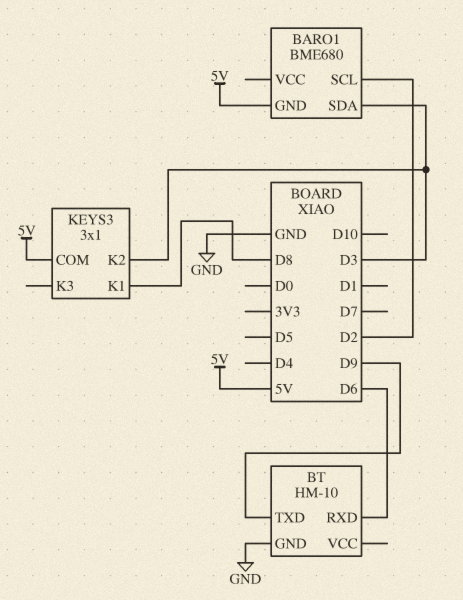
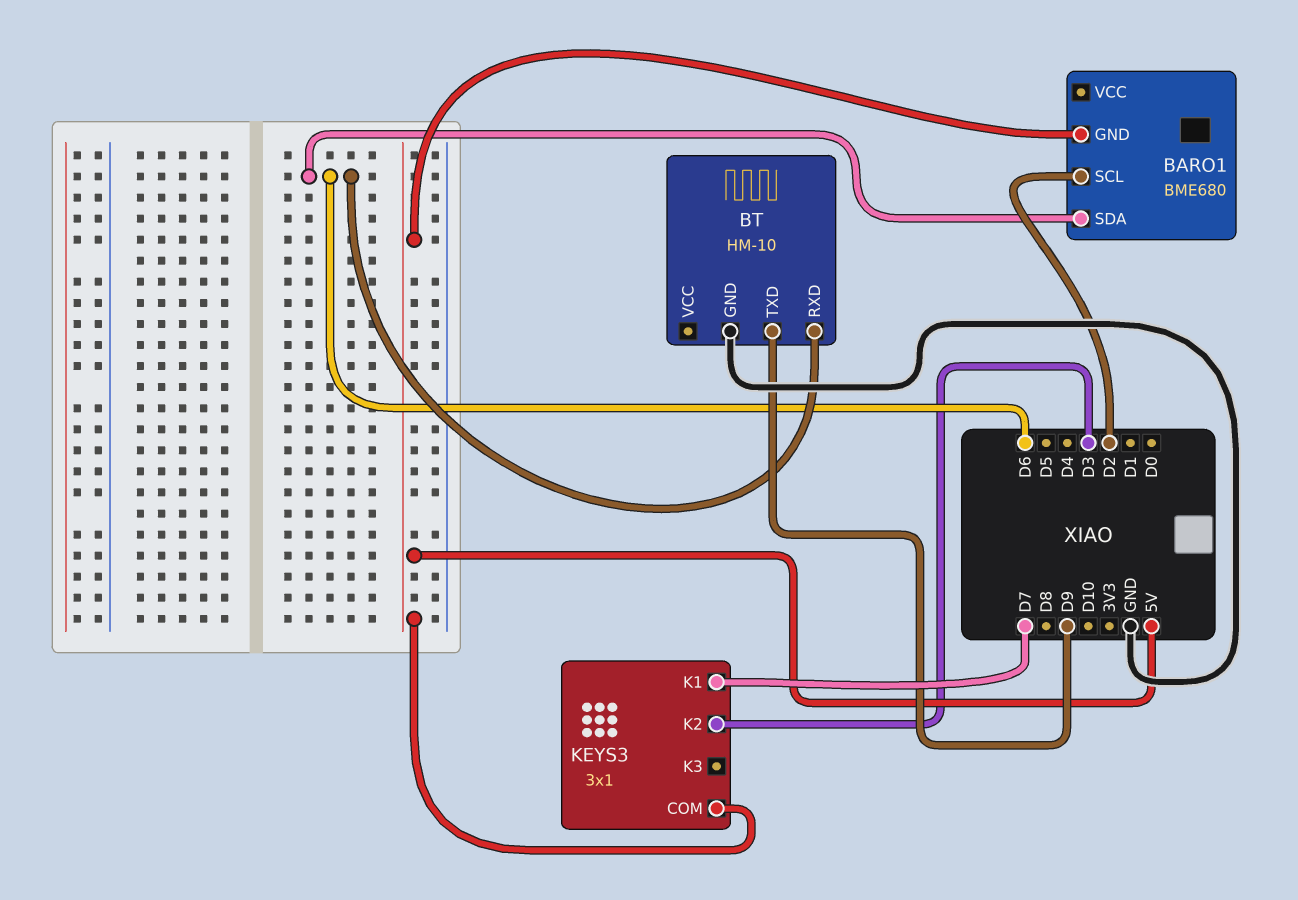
BARO1 pin SDA: D3 -> D6
KEYS3 pin K1: D8 -> D7

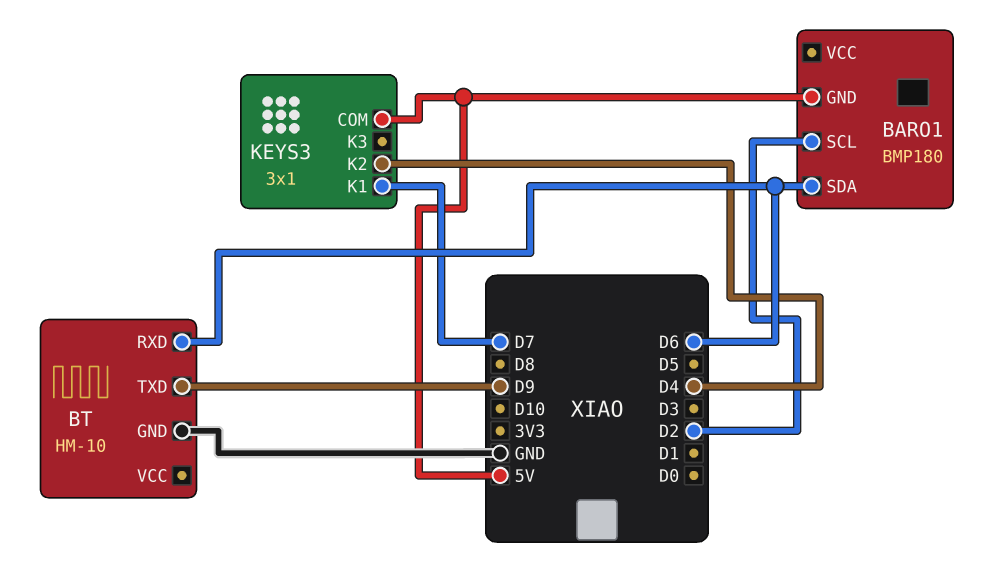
BARO1: BME680 -> BMP180
KEYS3 pin K2: D3 -> D4

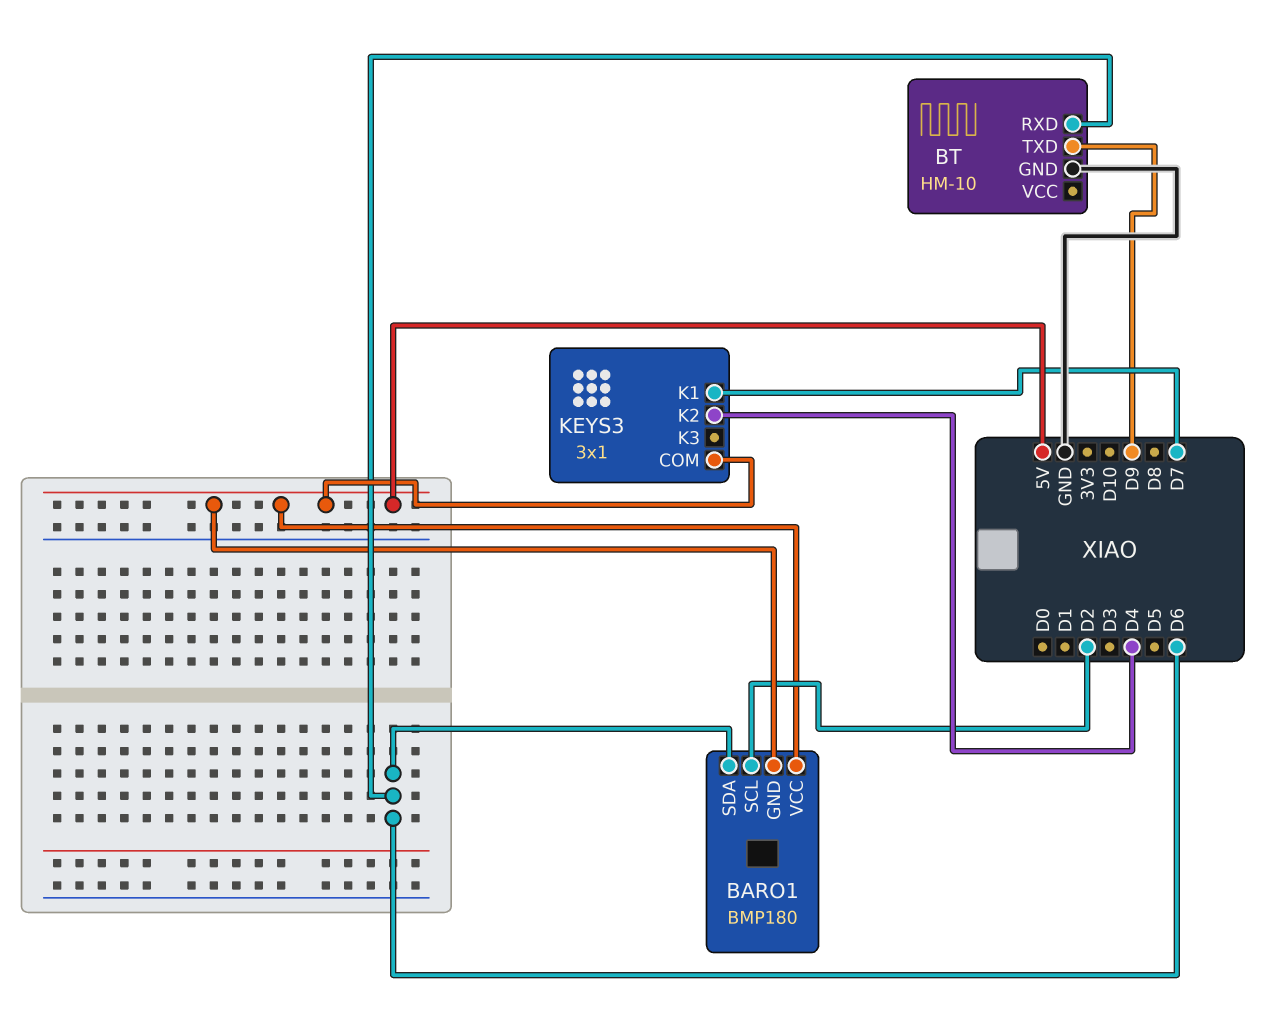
BARO1 pin VCC: none -> 5V

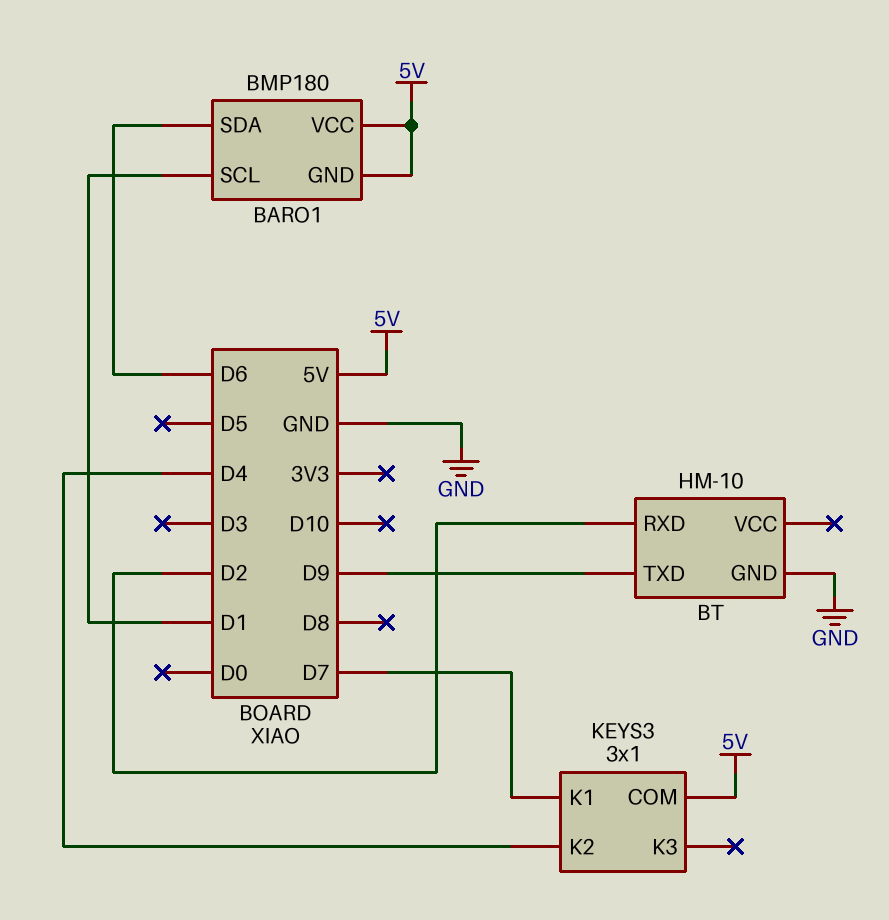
BARO1 pin SCL: D2 -> D1
BT pin RXD: D6 -> D2

